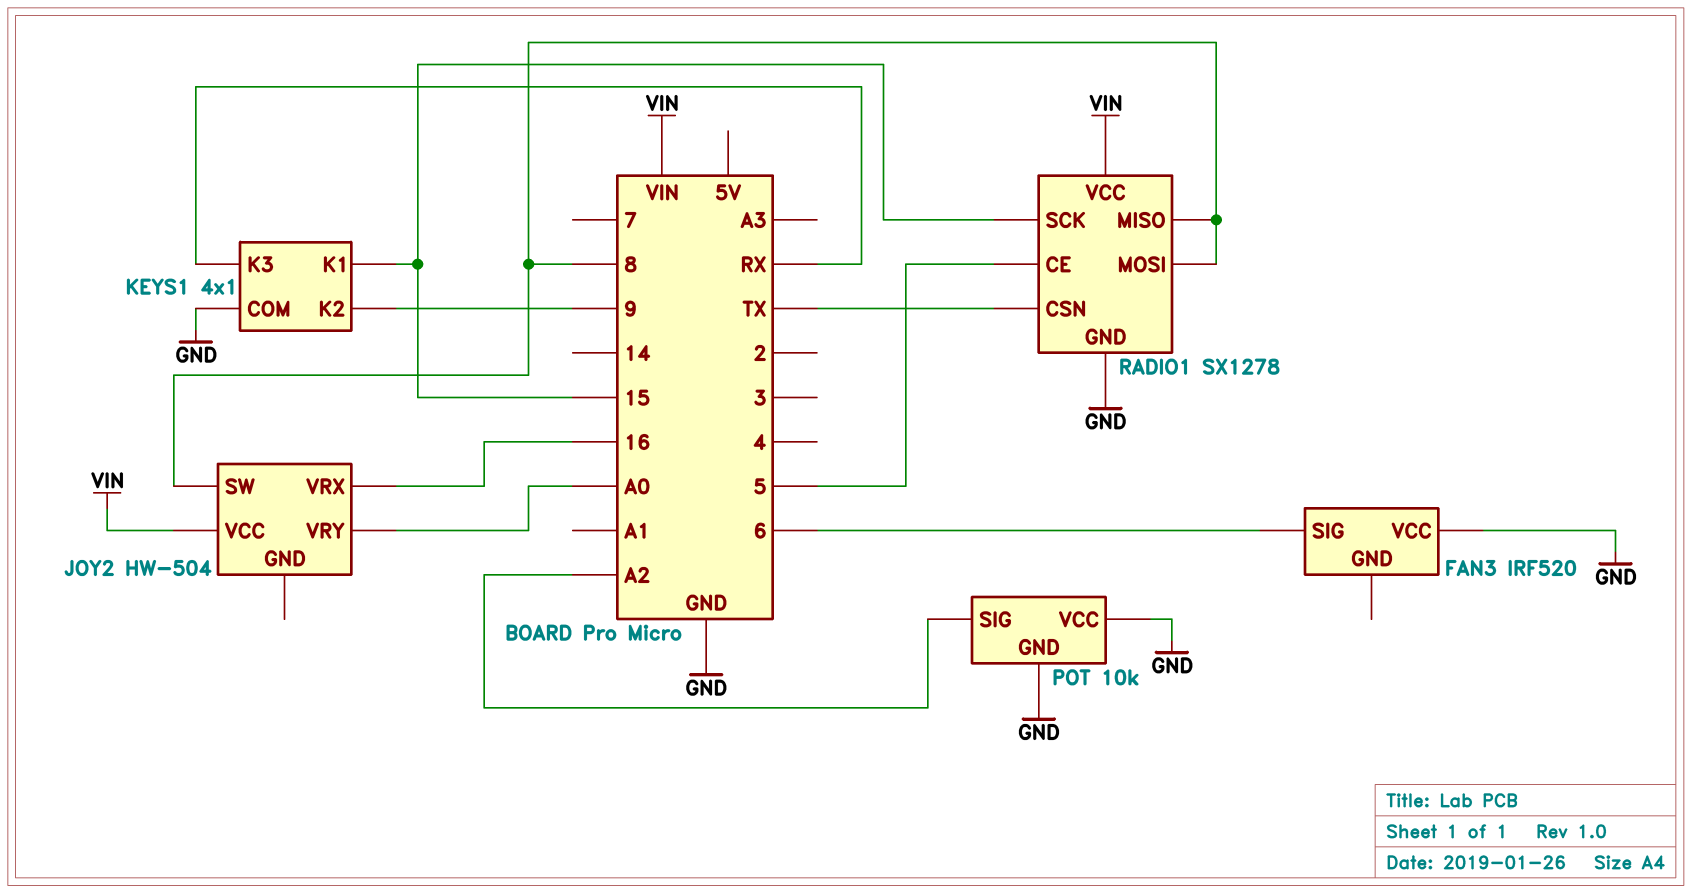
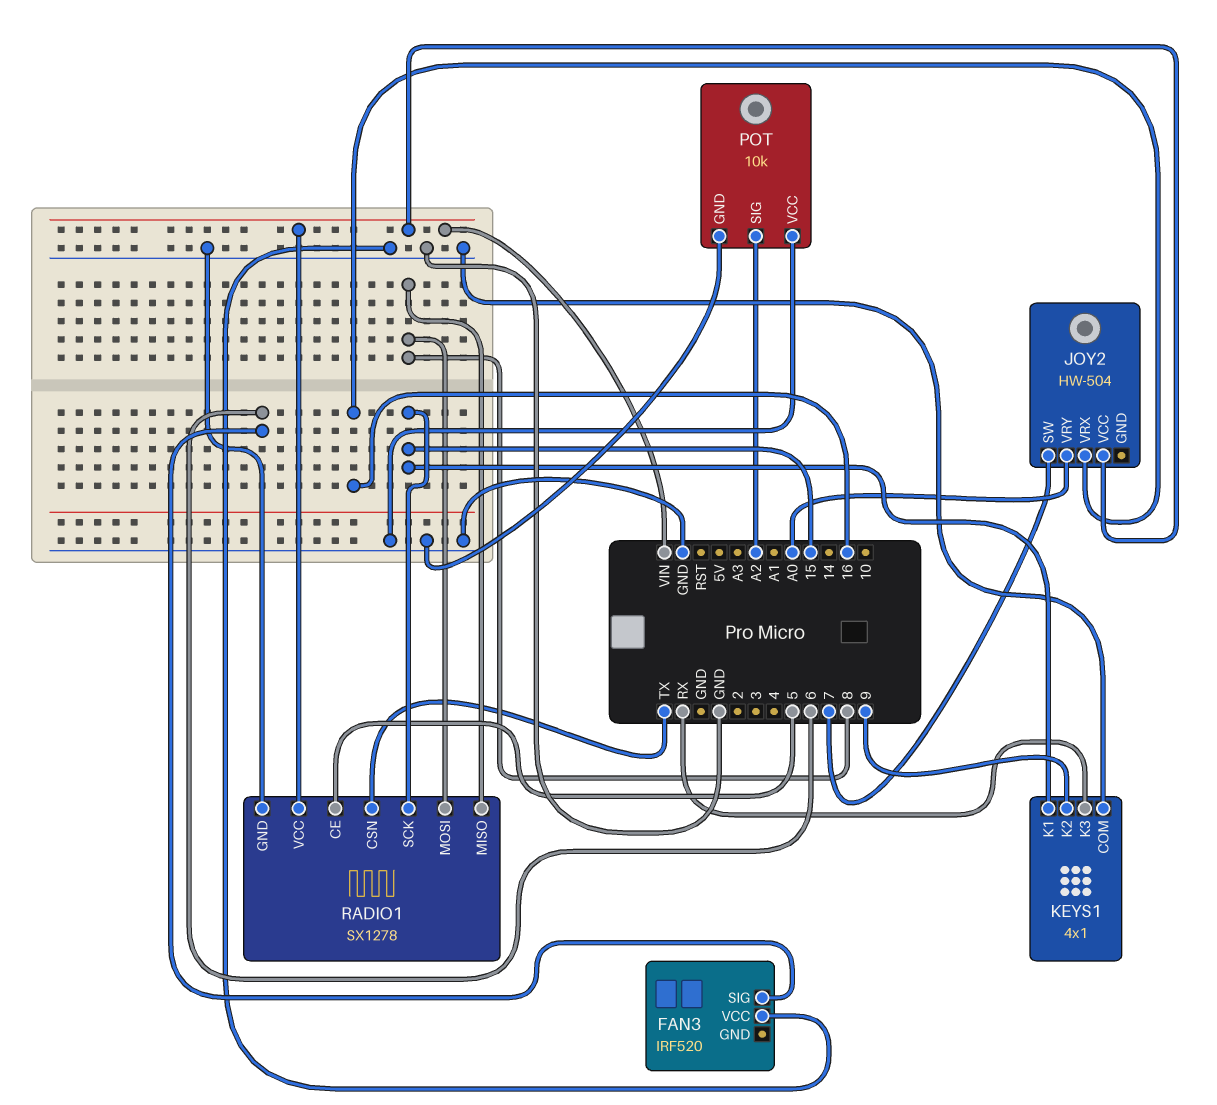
JOY2 pin SW: 8 -> 7

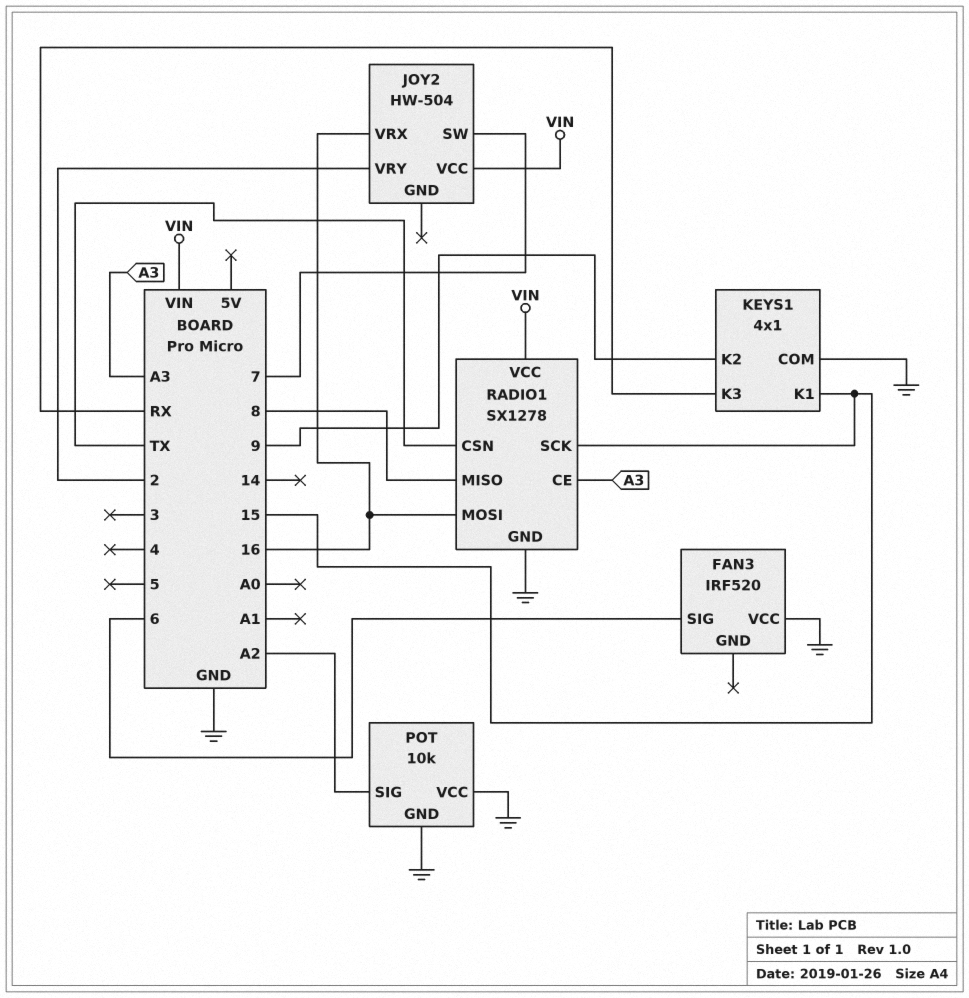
JOY2 pin VRY: A0 -> 2
RADIO1 pin CE: 5 -> A3
RADIO1 pin MOSI: 8 -> 16

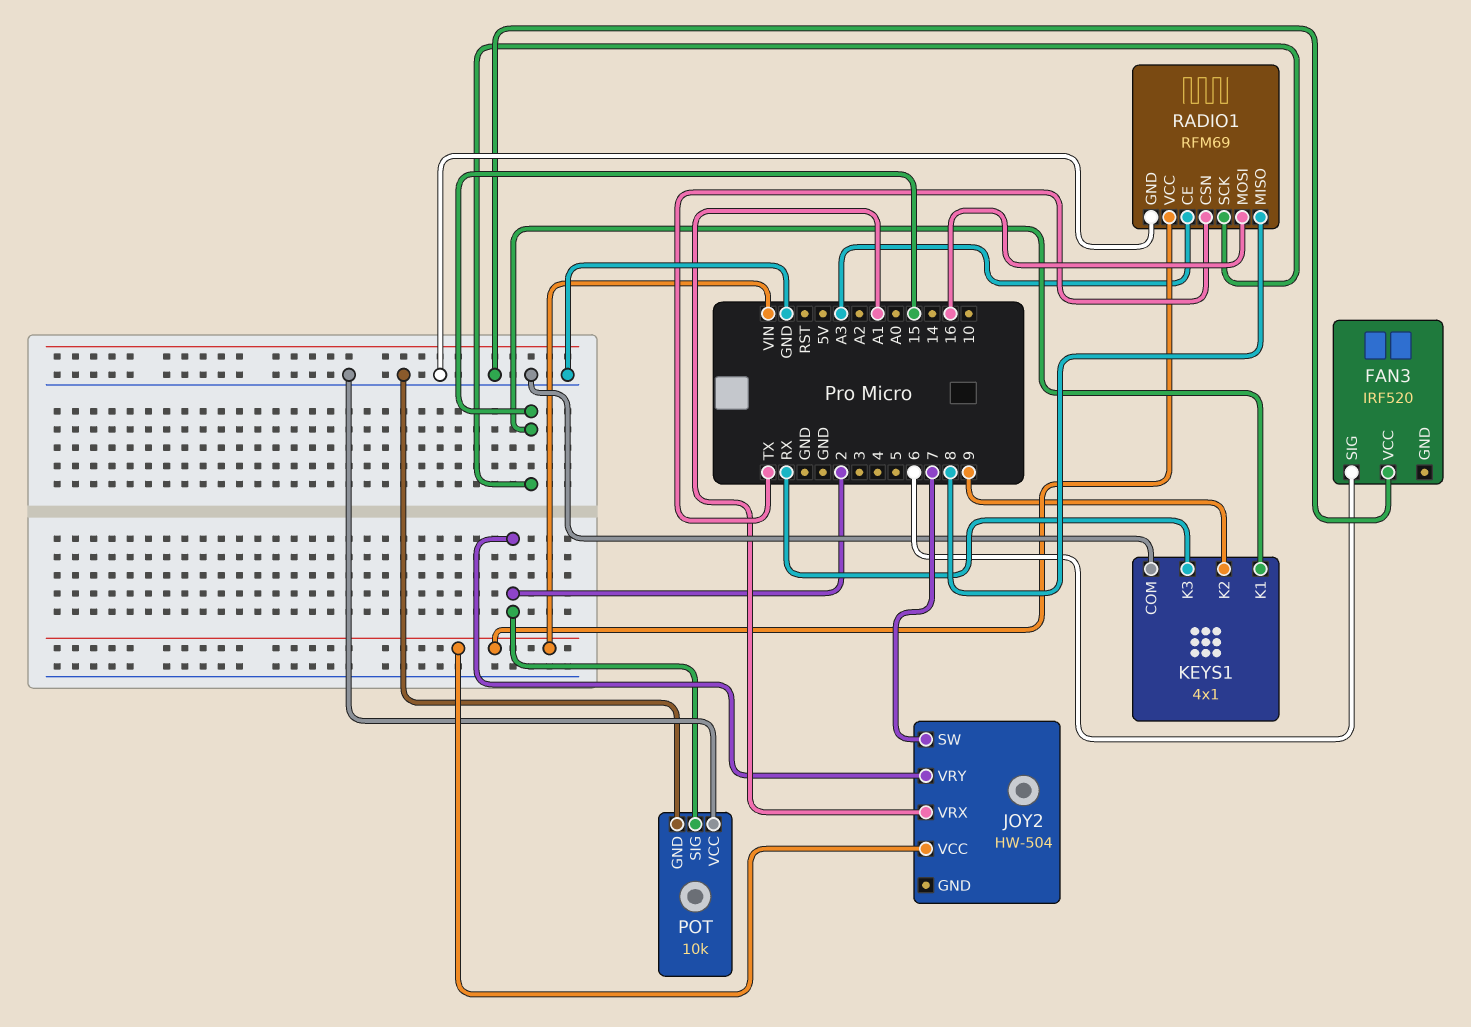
JOY2 pin VRX: 16 -> A1
POT pin SIG: A2 -> 2
RADIO1: SX1278 -> RFM69

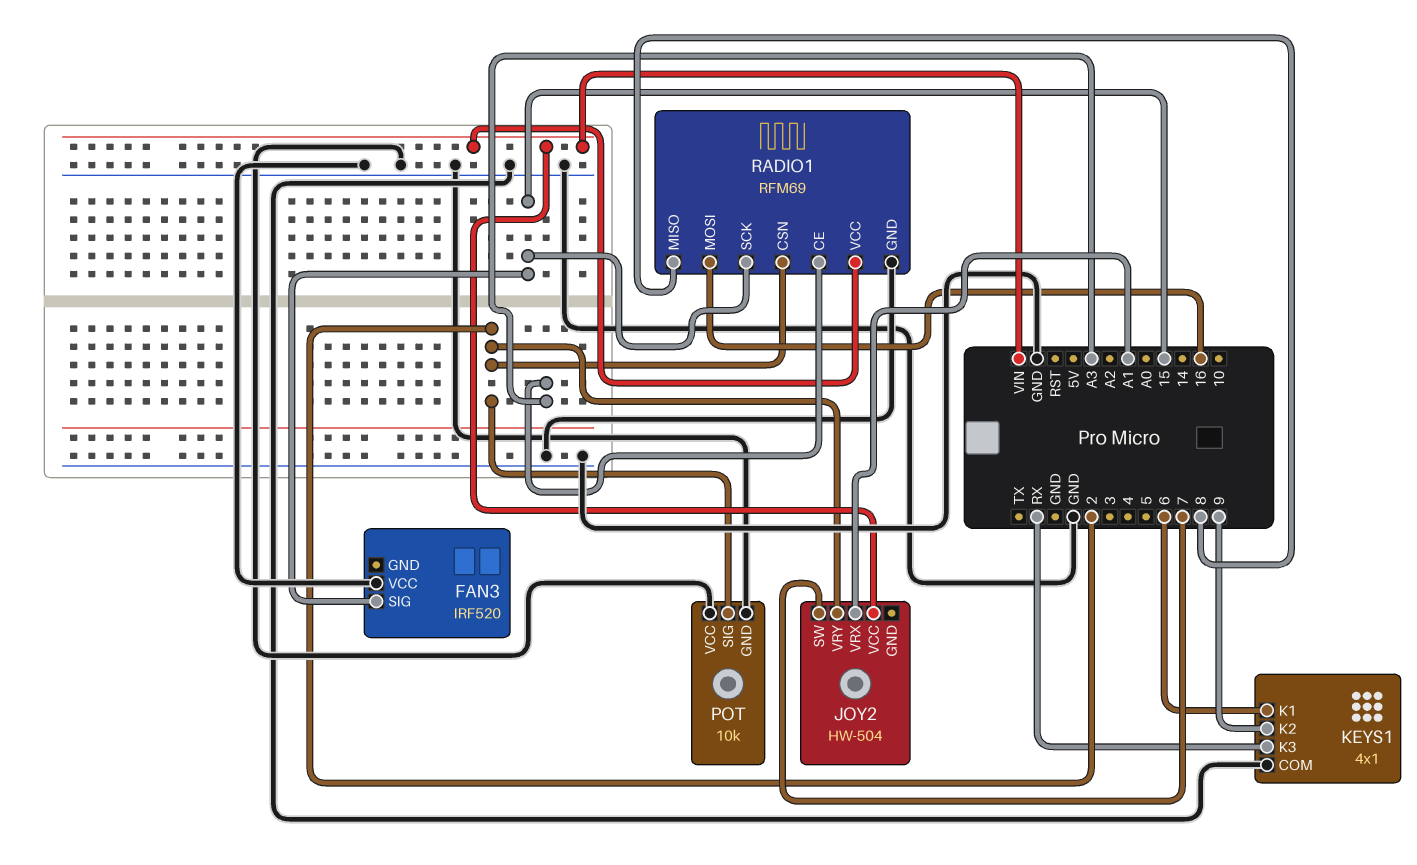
FAN3 pin SIG: 6 -> 15
KEYS1 pin K1: 15 -> 6
RADIO1 pin CSN: TX -> 2

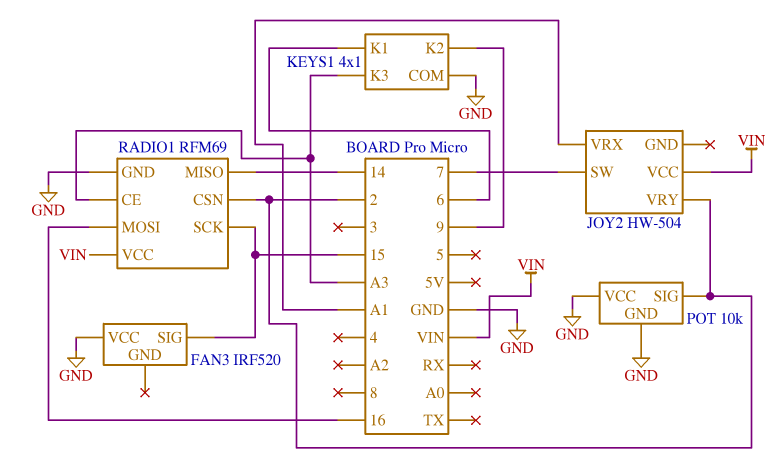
KEYS1 pin K3: RX -> A3
RADIO1 pin MISO: 8 -> 14

